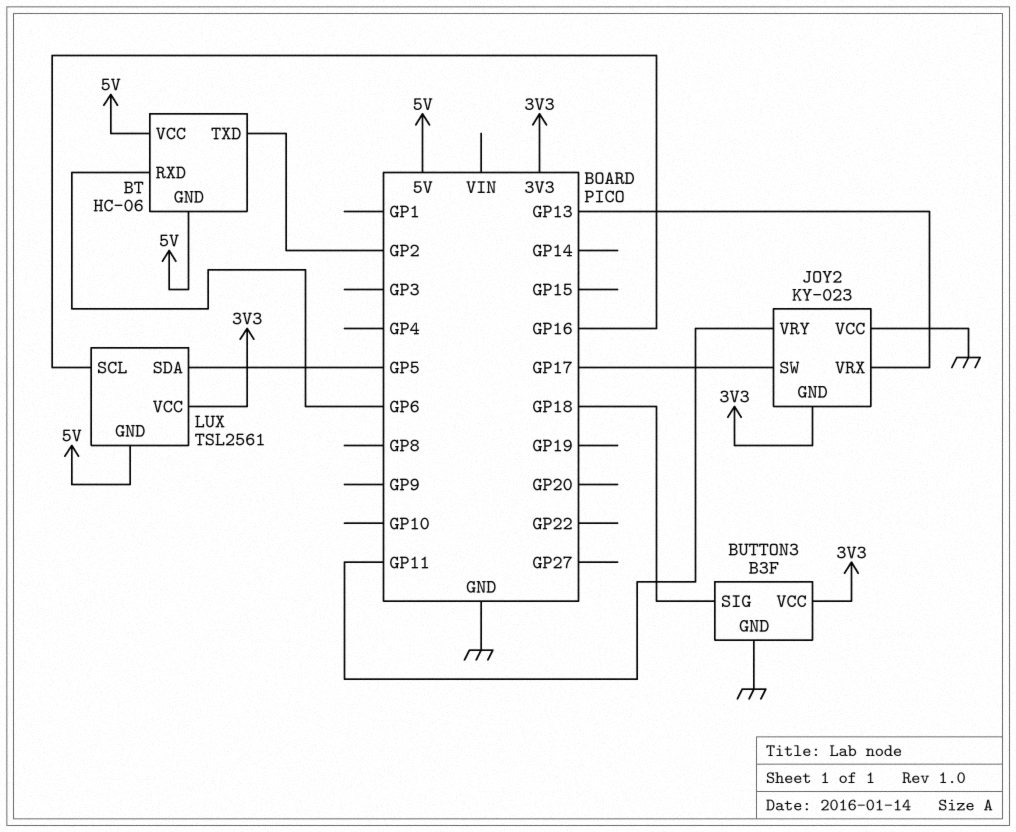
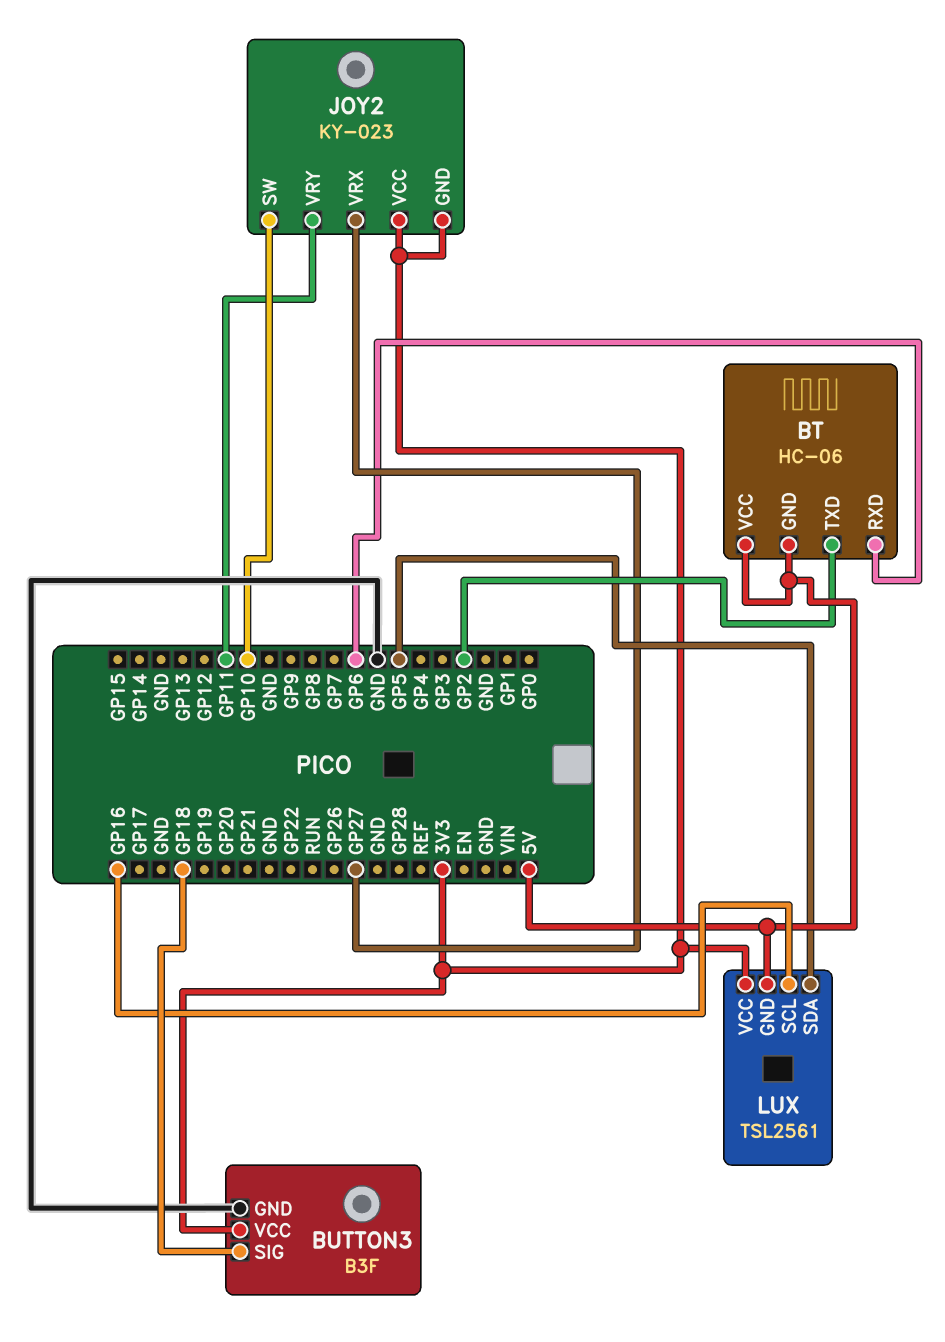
JOY2 pin SW: GP17 -> GP10
JOY2 pin VCC: GND -> 3V3
JOY2 pin VRX: GP13 -> GP27

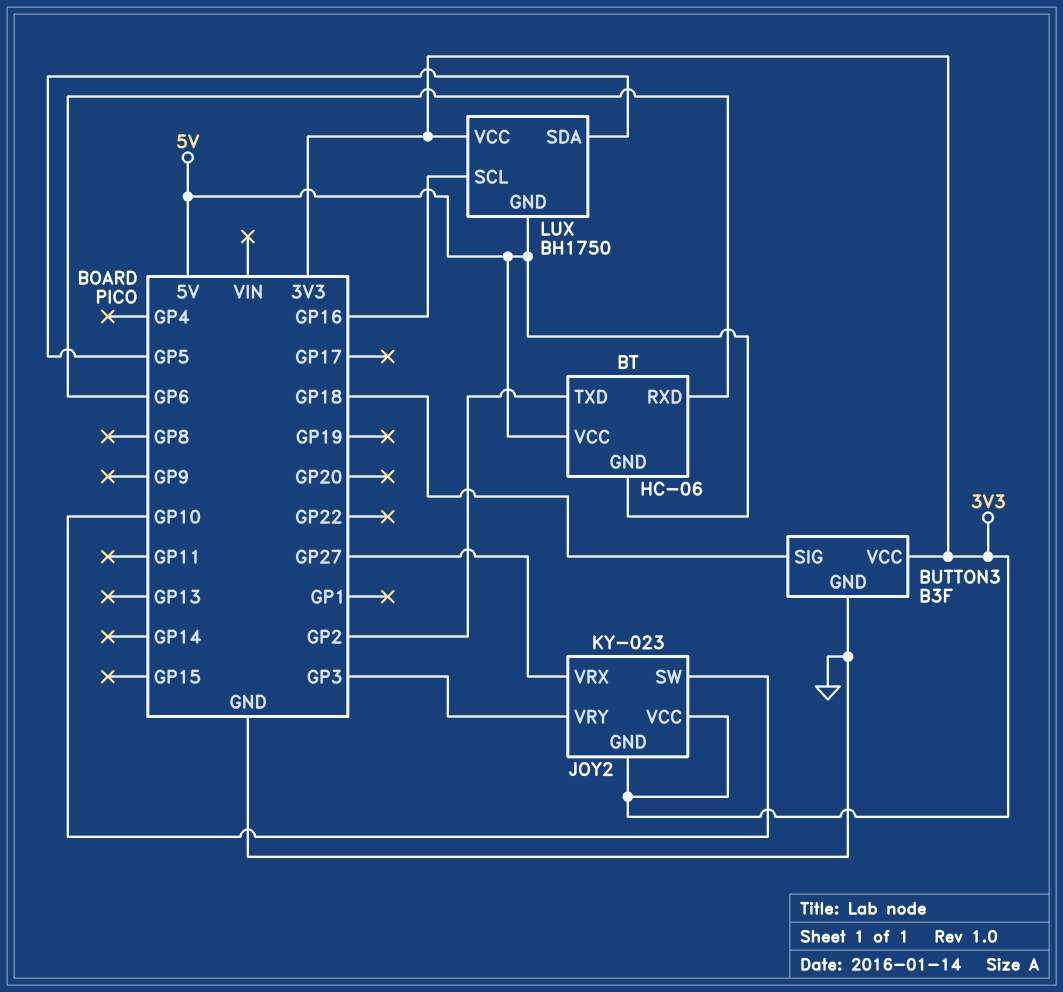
JOY2 pin VRY: GP11 -> GP3
LUX: TSL2561 -> BH1750

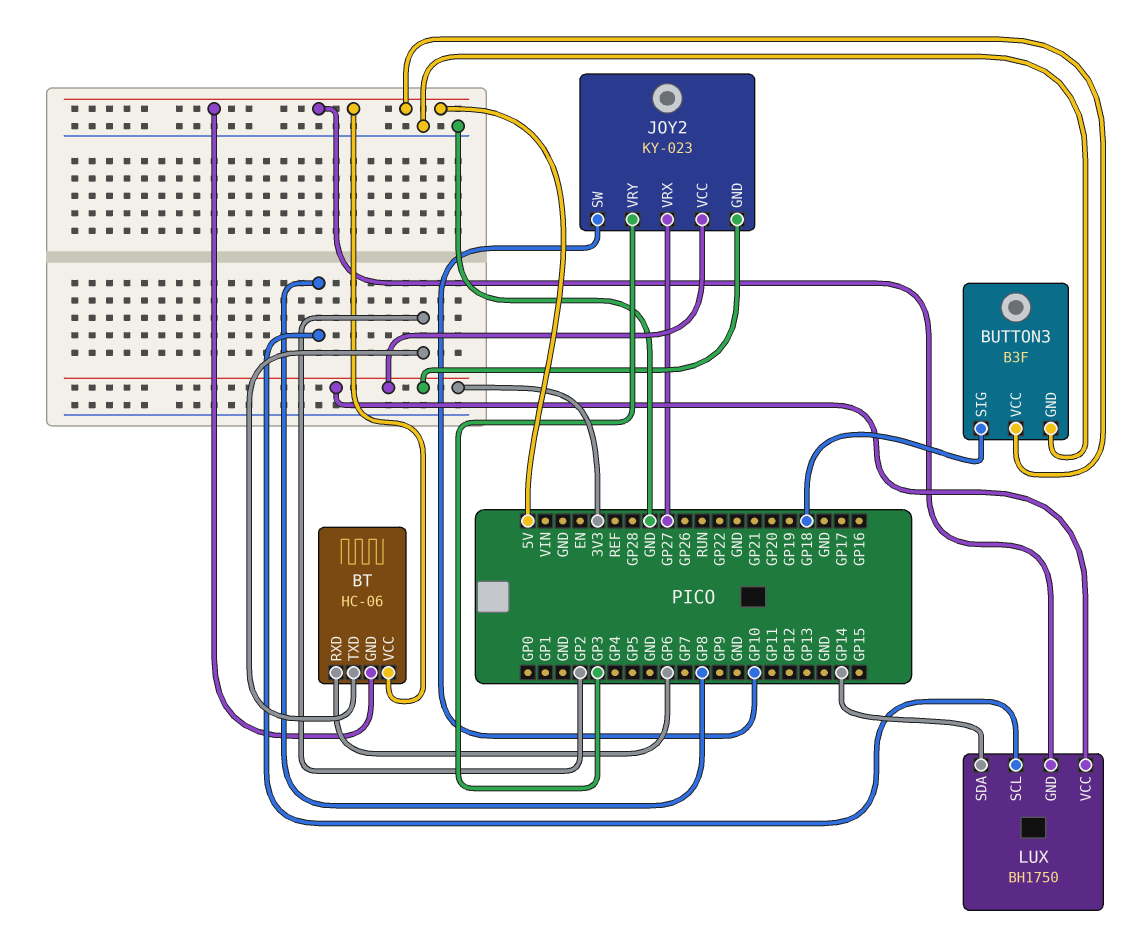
BUTTON3 pin VCC: 3V3 -> 5V
LUX pin SCL: GP16 -> GP8
LUX pin SDA: GP5 -> GP14

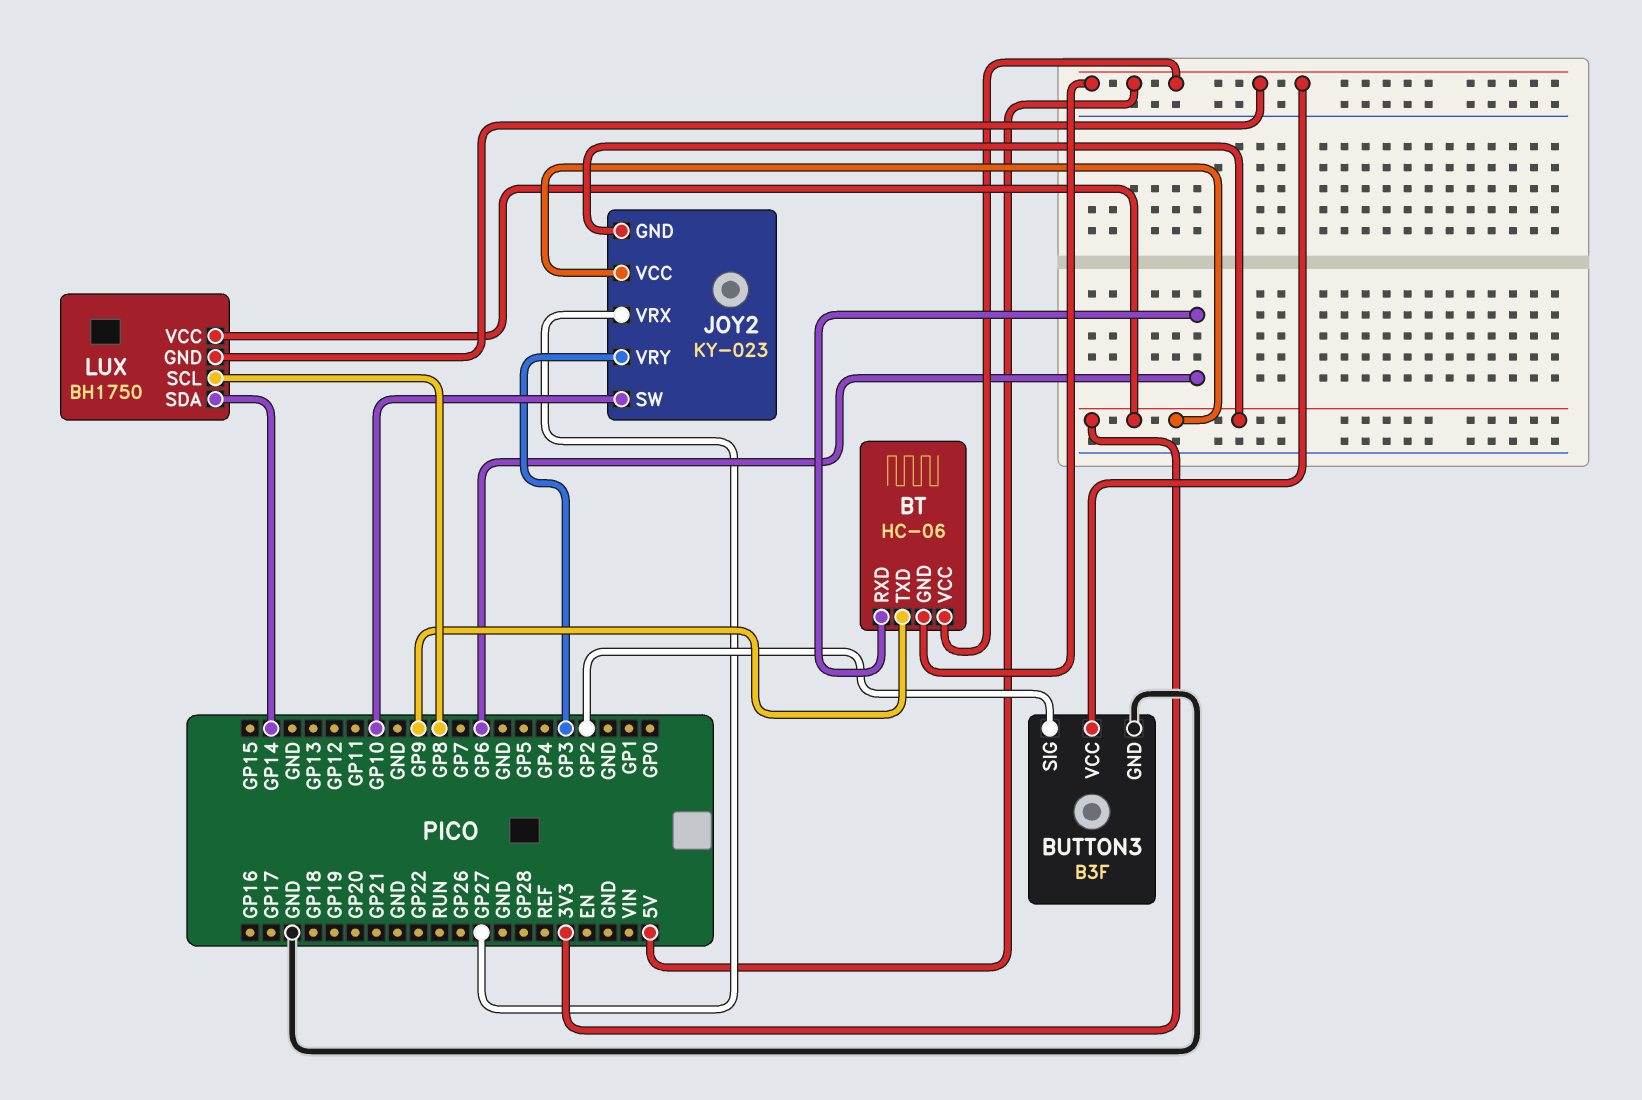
BT pin TXD: GP2 -> GP9
BUTTON3 pin SIG: GP18 -> GP2

